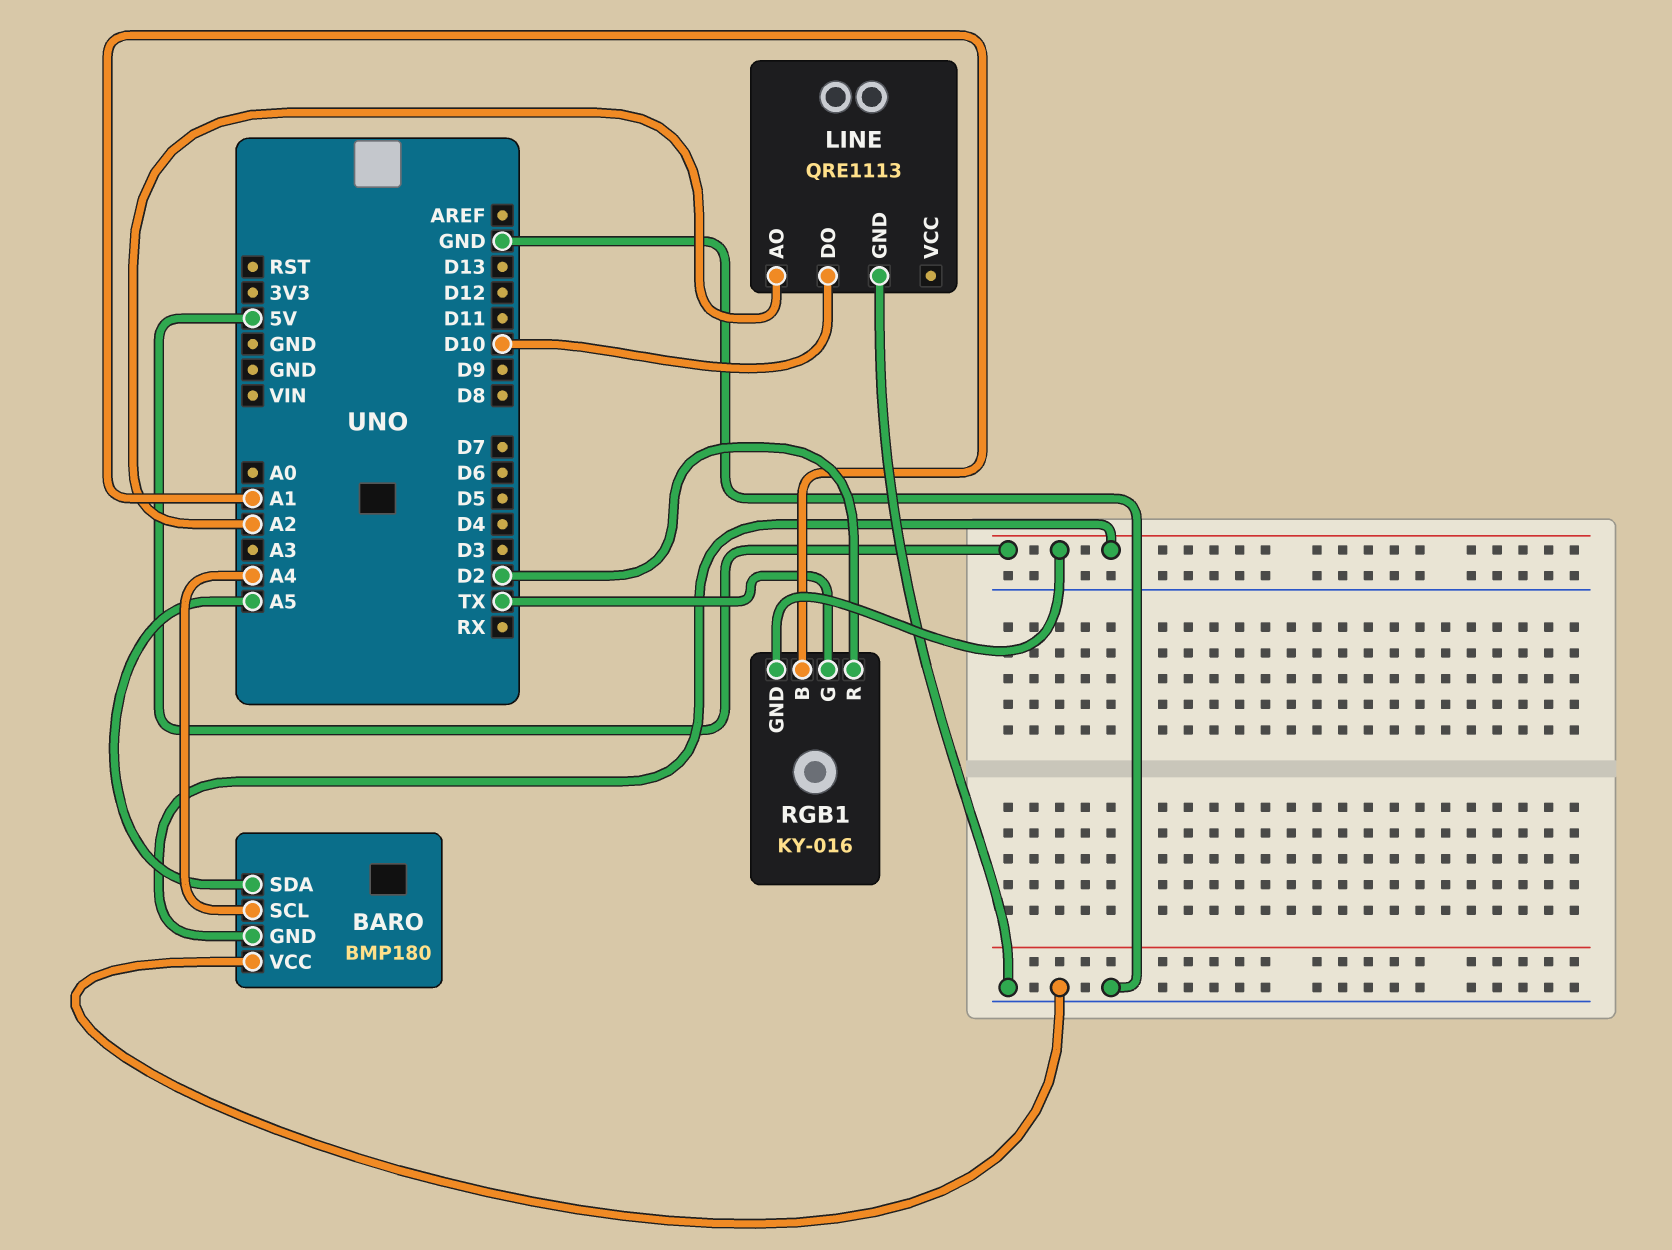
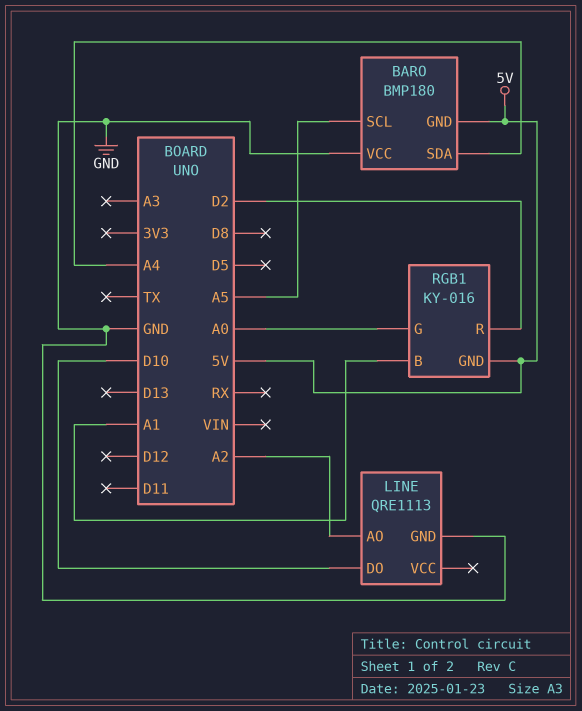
BARO pin SCL: A4 -> A5
BARO pin SDA: A5 -> A4
RGB1 pin G: TX -> A0

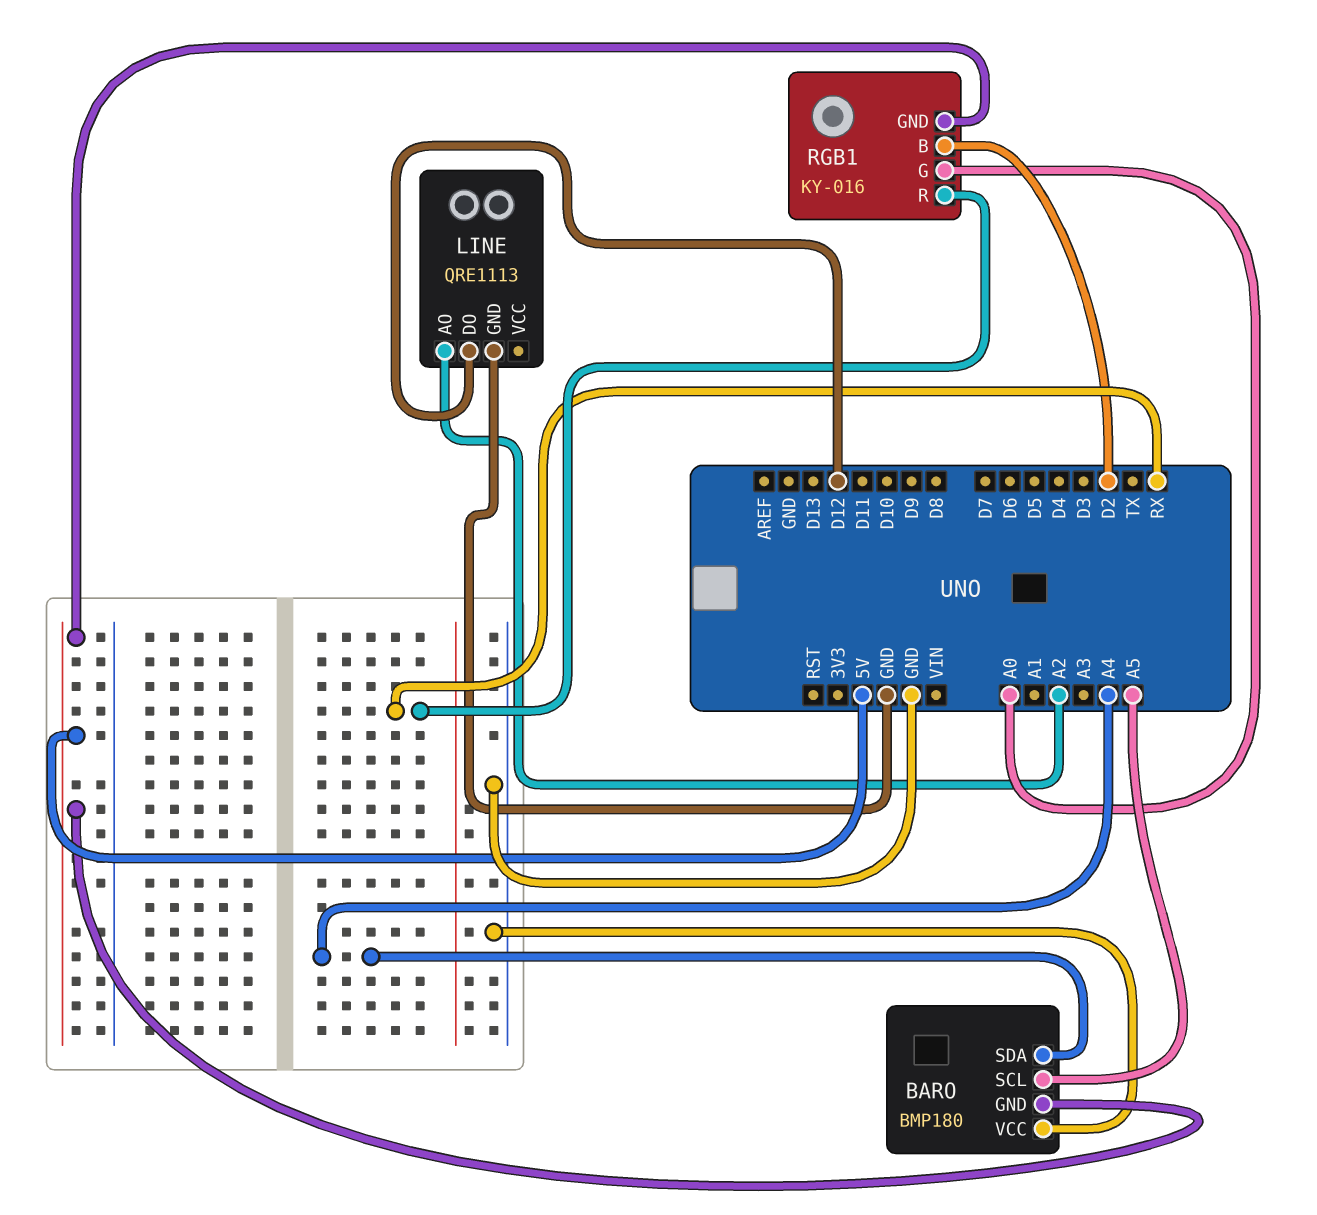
LINE pin DO: D10 -> D12
RGB1 pin B: A1 -> D2
RGB1 pin R: D2 -> RX

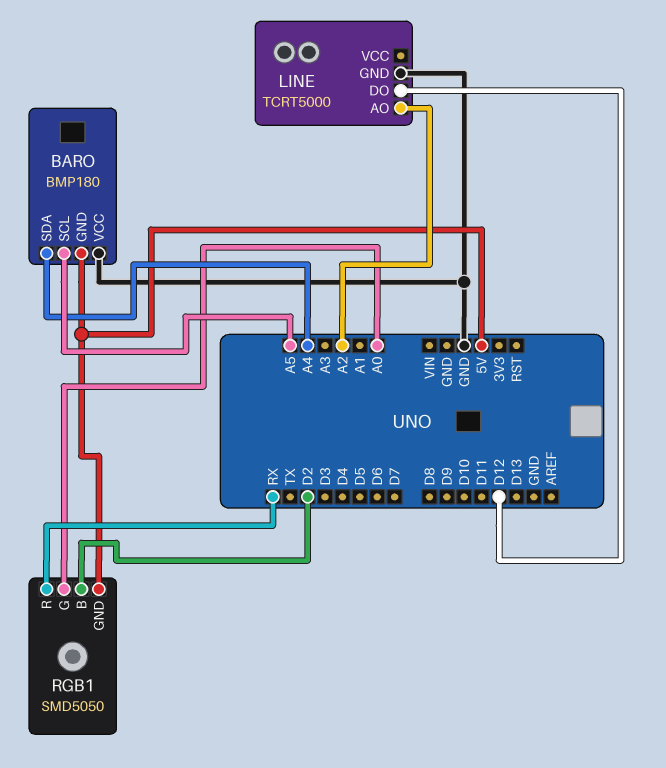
LINE: QRE1113 -> TCRT5000
RGB1: KY-016 -> SMD5050

